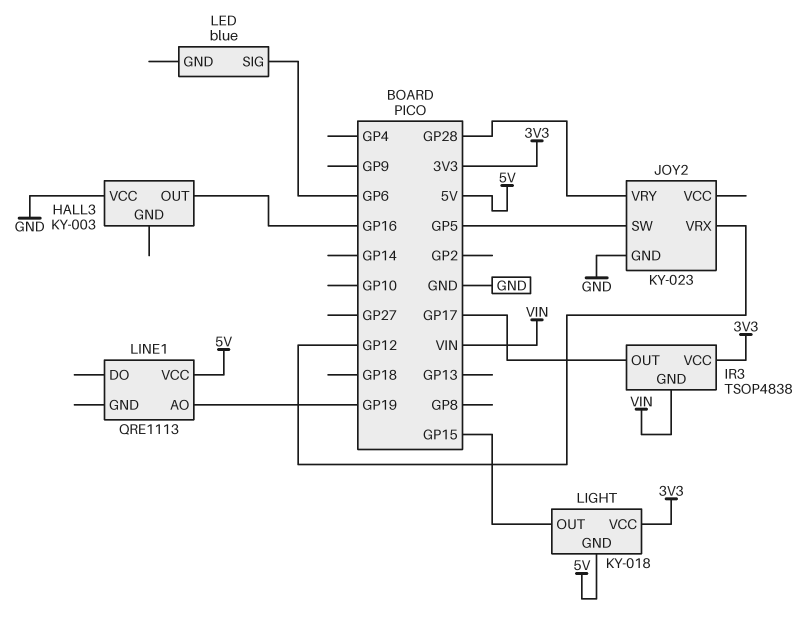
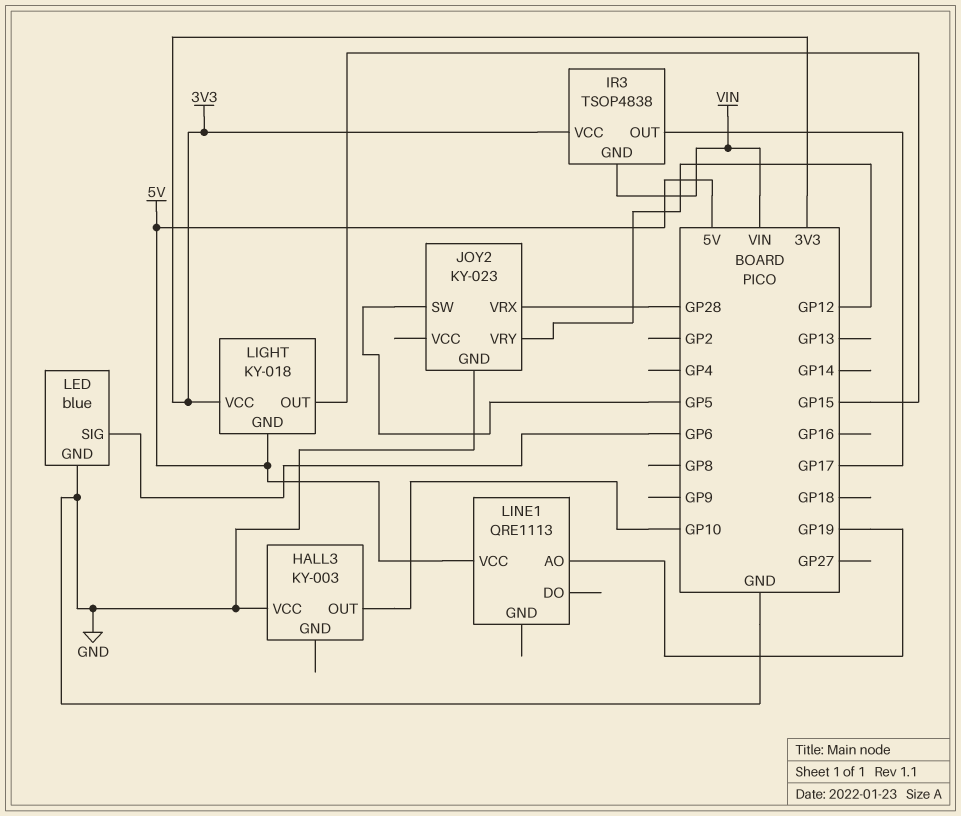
HALL3 pin OUT: GP16 -> GP10
JOY2 pin VRX: GP12 -> GP28
JOY2 pin VRY: GP28 -> GP12
LED pin GND: none -> GND

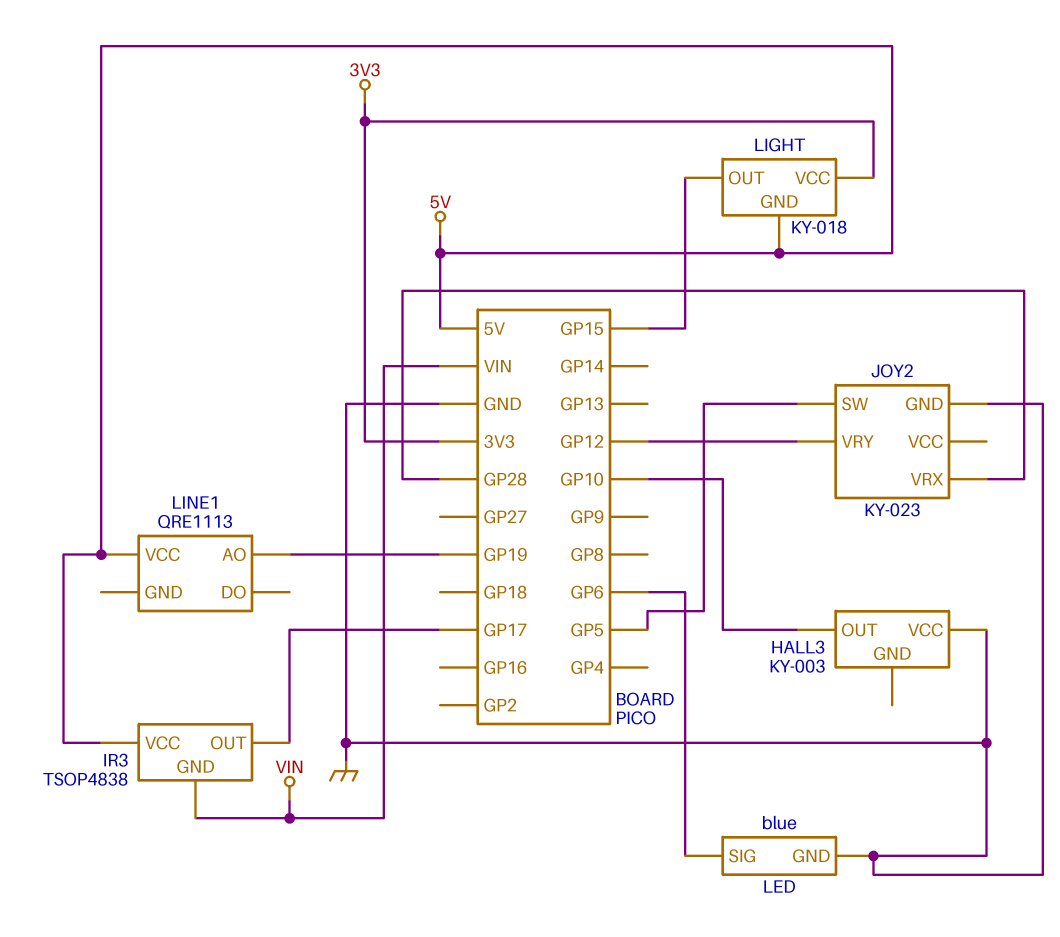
IR3 pin VCC: 3V3 -> 5V

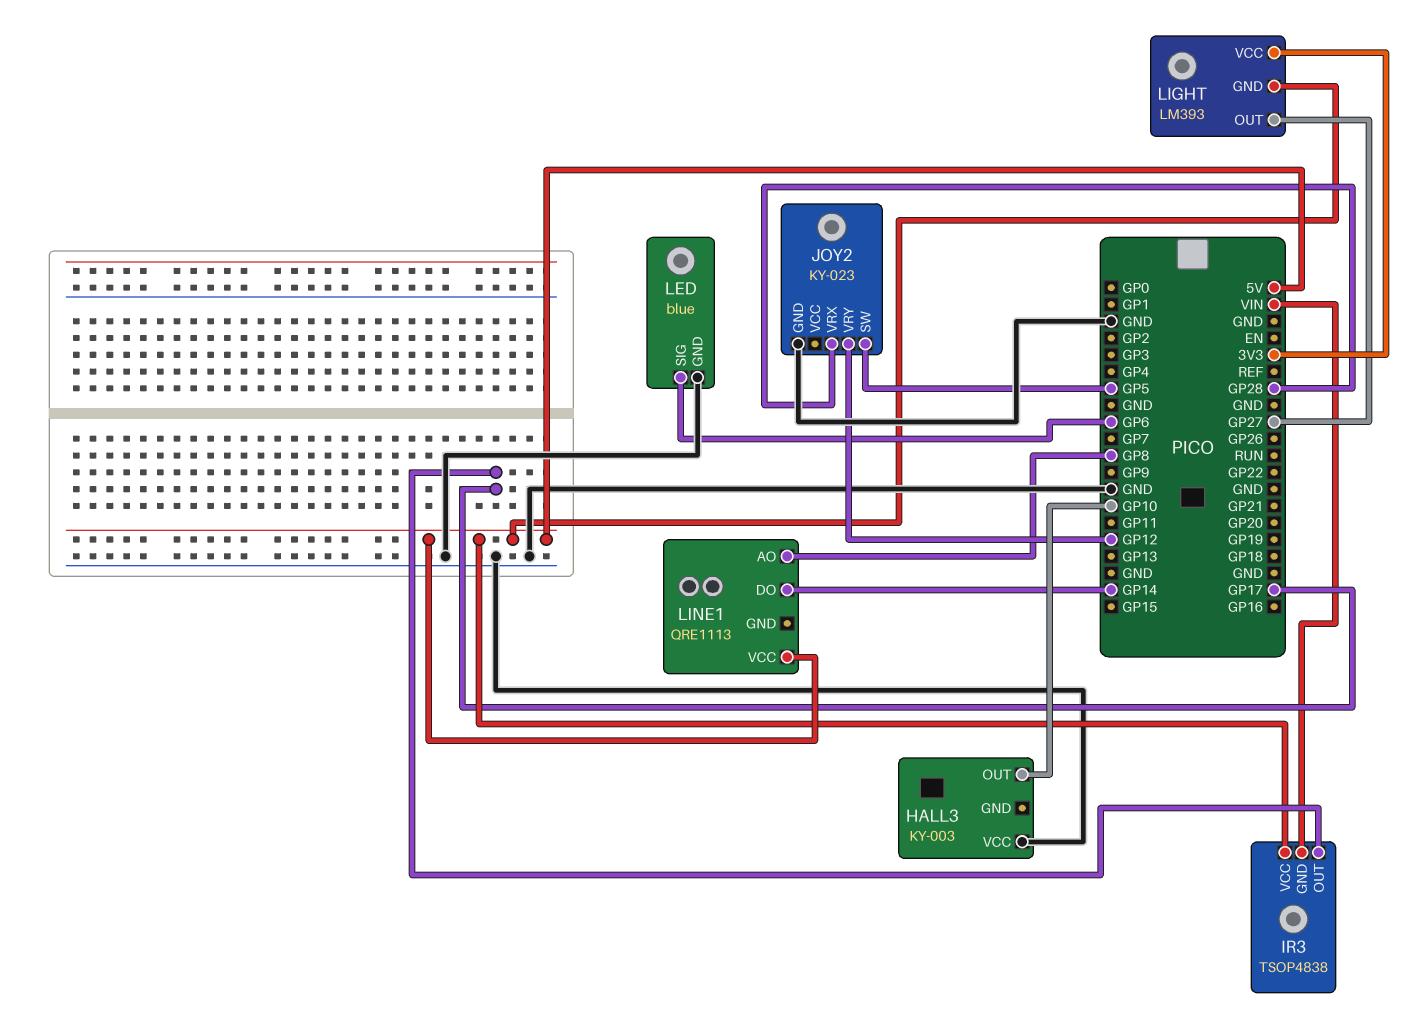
LIGHT: KY-018 -> LM393
LIGHT pin OUT: GP15 -> GP27
LINE1 pin AO: GP19 -> GP8
LINE1 pin DO: none -> GP14

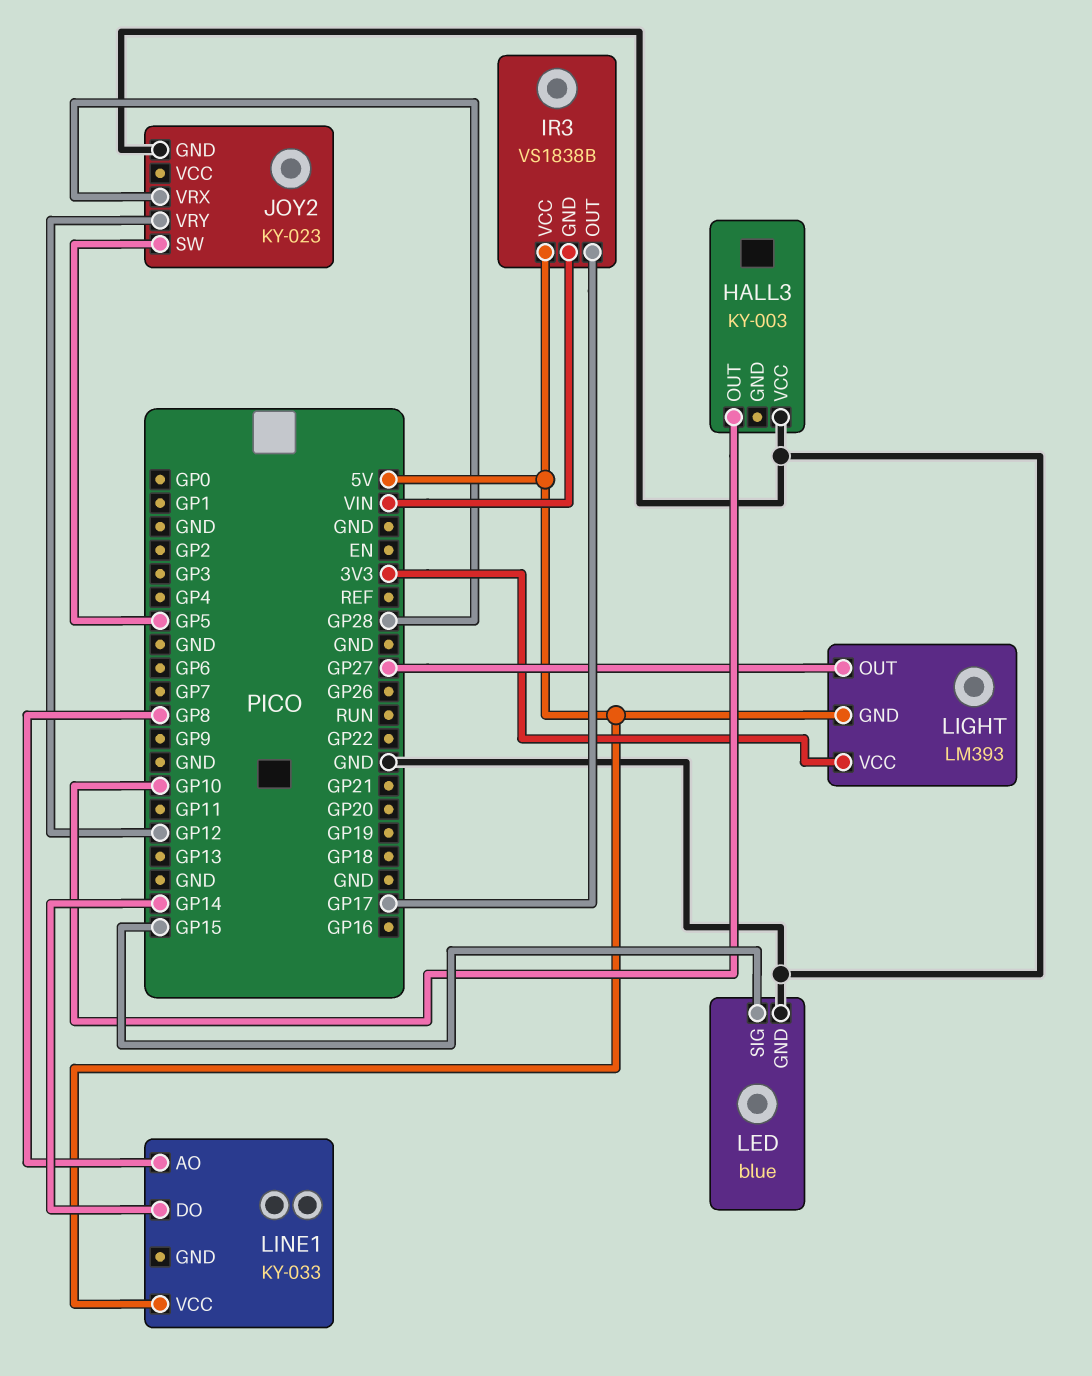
IR3: TSOP4838 -> VS1838B
LED pin SIG: GP6 -> GP15
LINE1: QRE1113 -> KY-033

